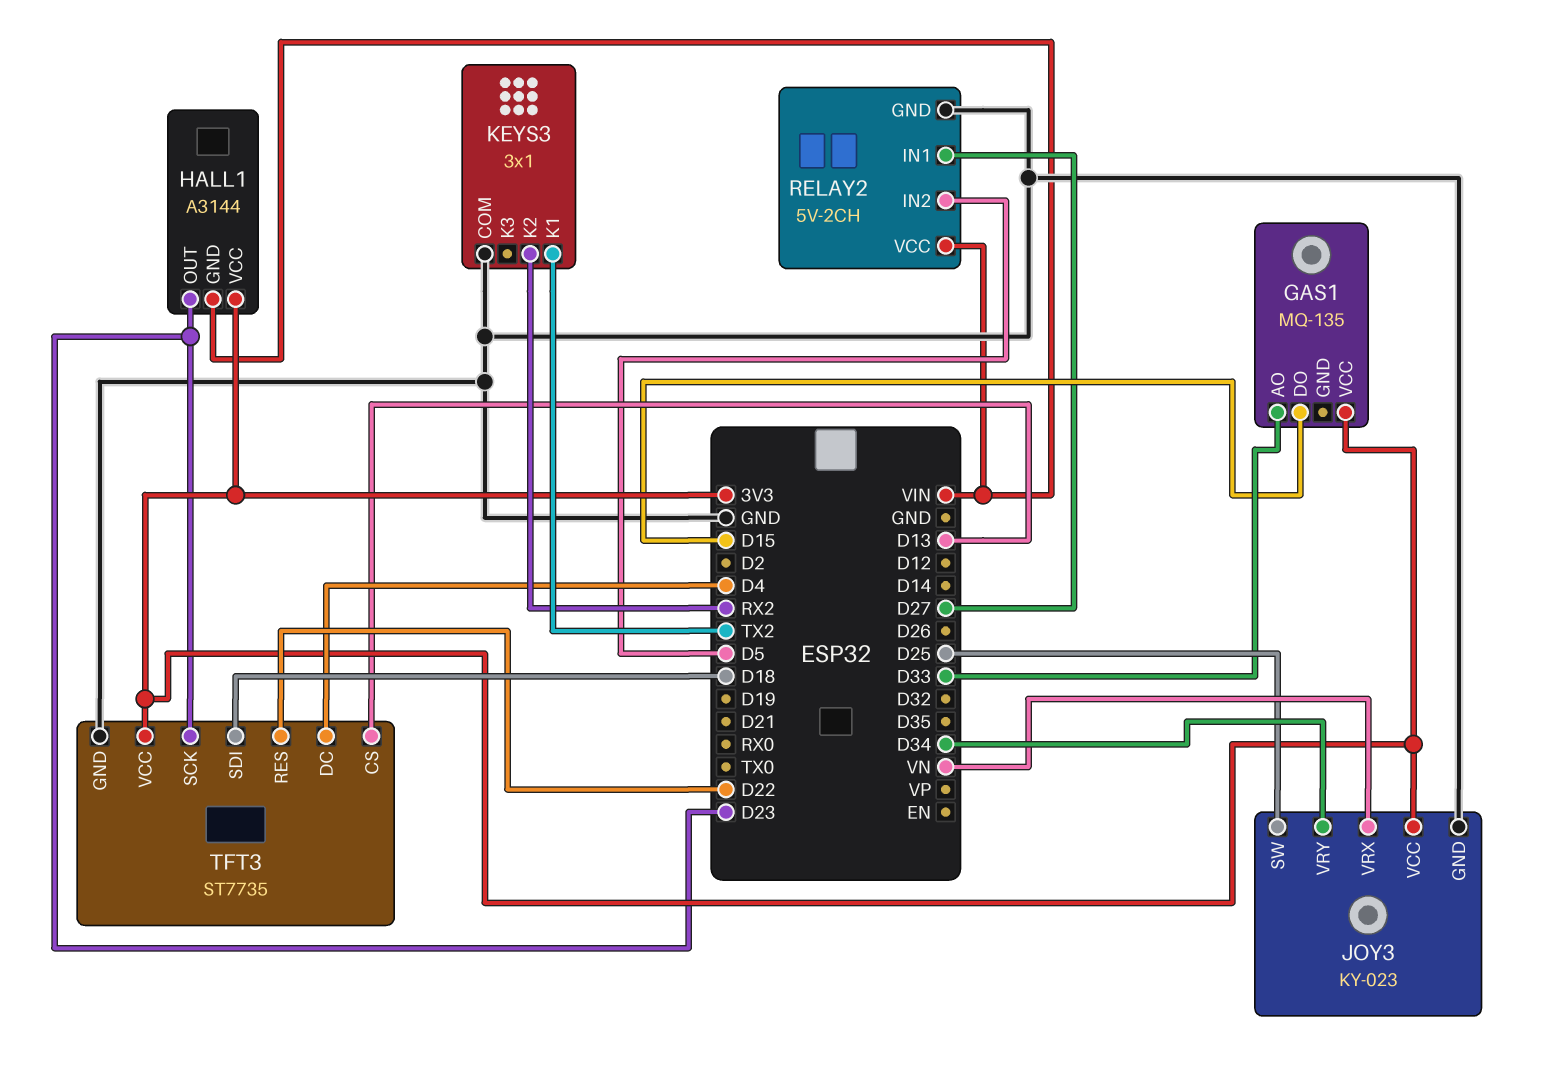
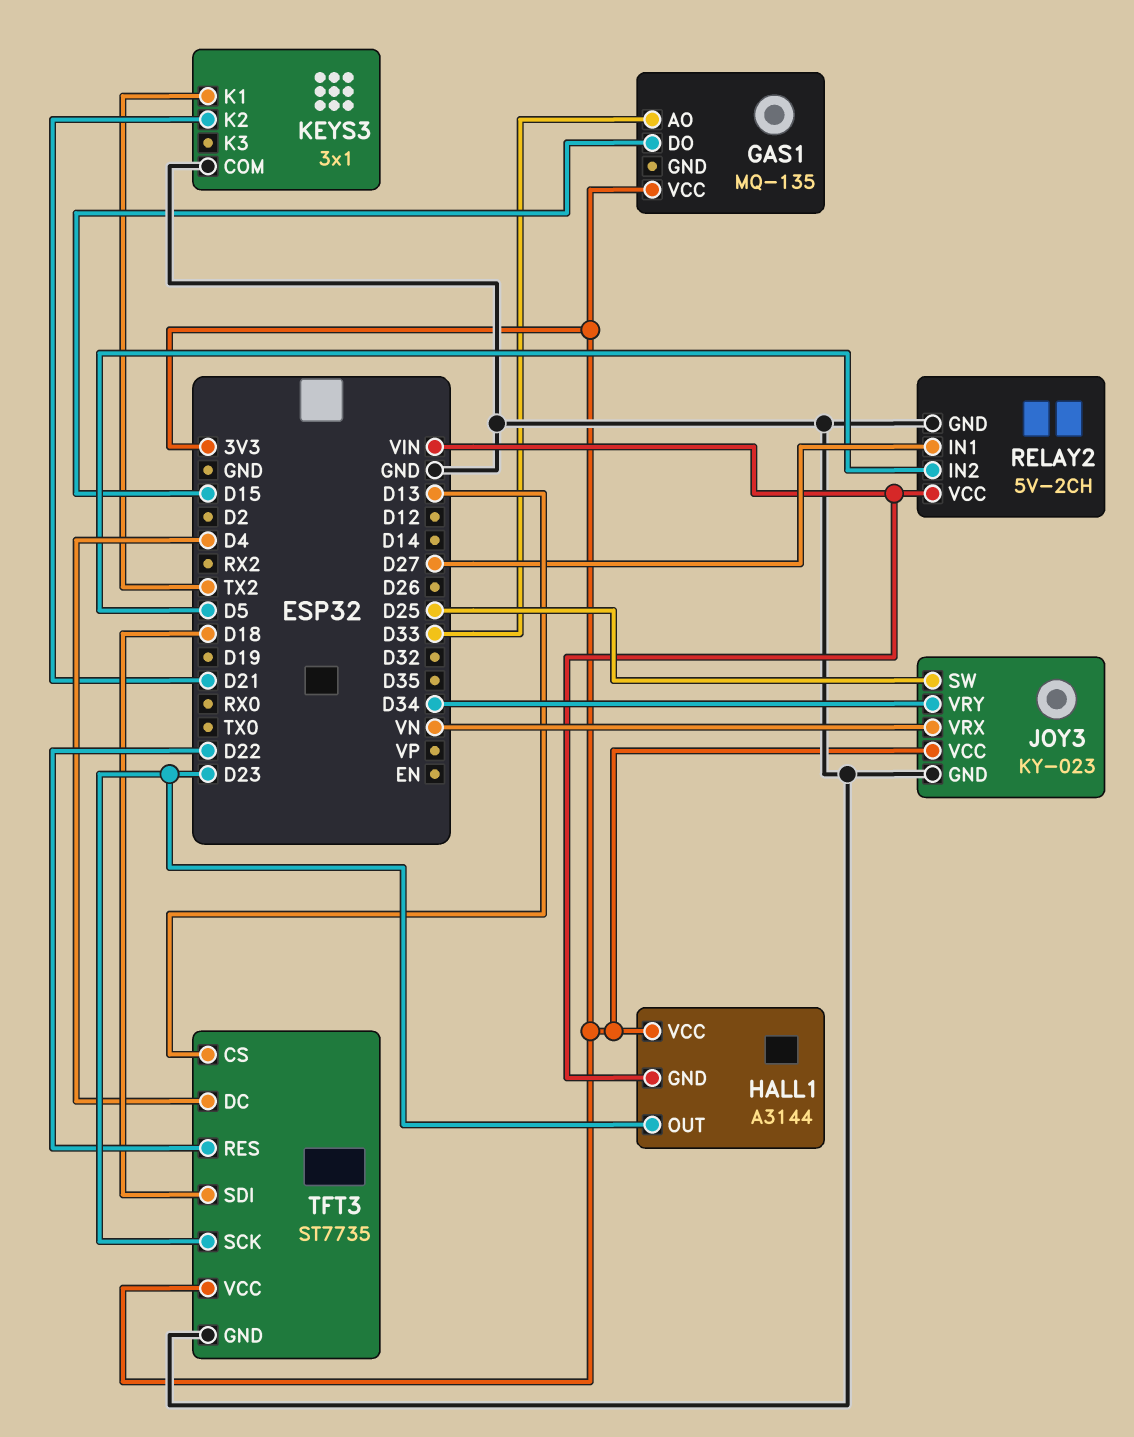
KEYS3 pin K2: RX2 -> D21

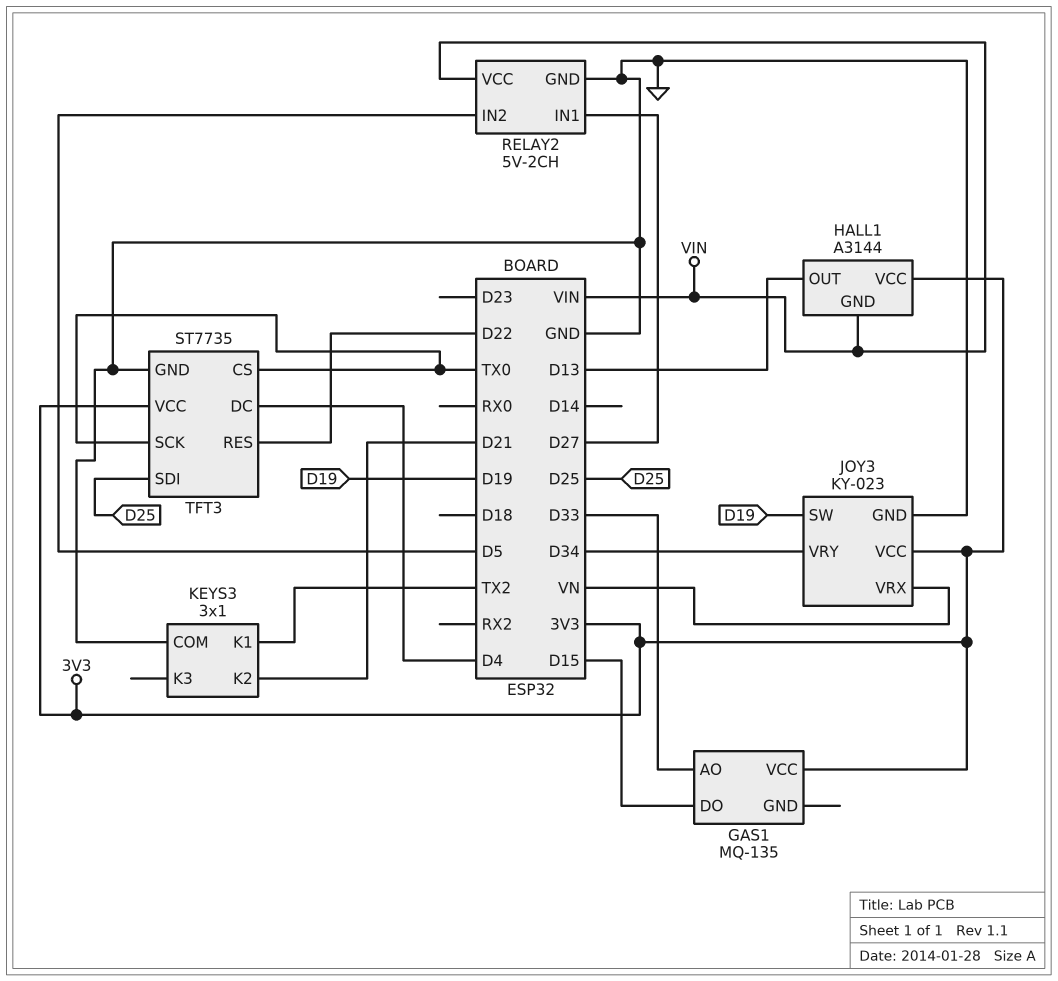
HALL1 pin OUT: D23 -> D13
JOY3 pin SW: D25 -> D19
TFT3 pin CS: D13 -> TX0
TFT3 pin SCK: D23 -> TX0
TFT3 pin SDI: D18 -> D25

